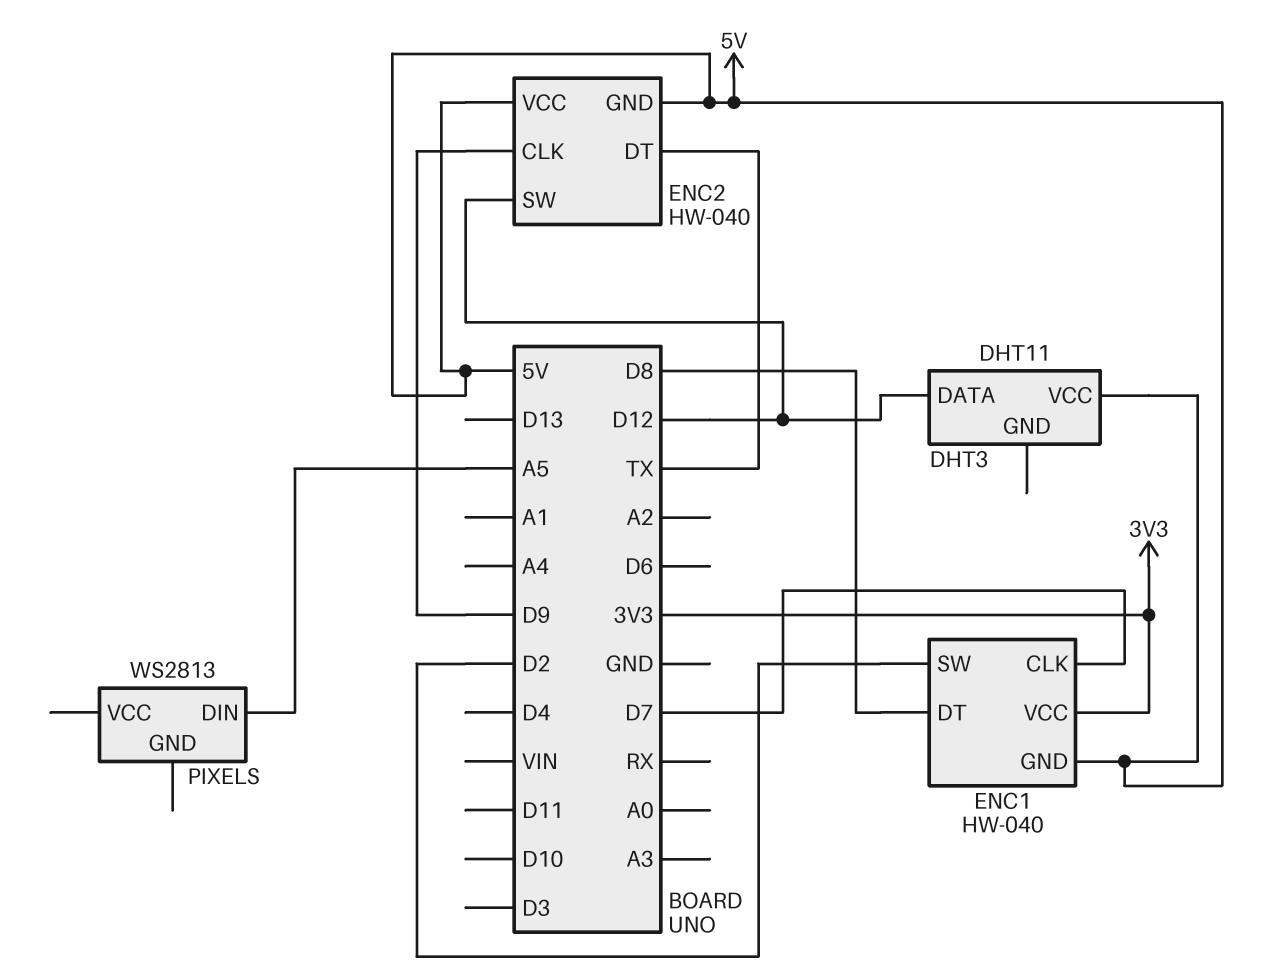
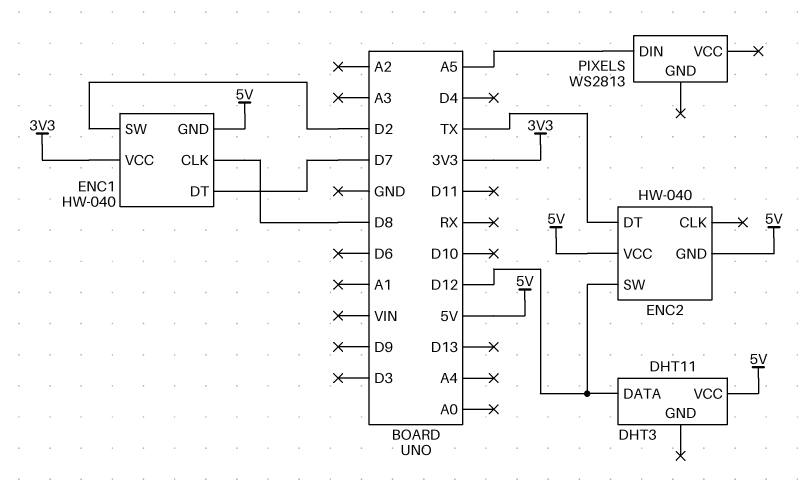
ENC1 pin CLK: D7 -> D8
ENC1 pin DT: D8 -> D7
ENC2 pin CLK: D9 -> none

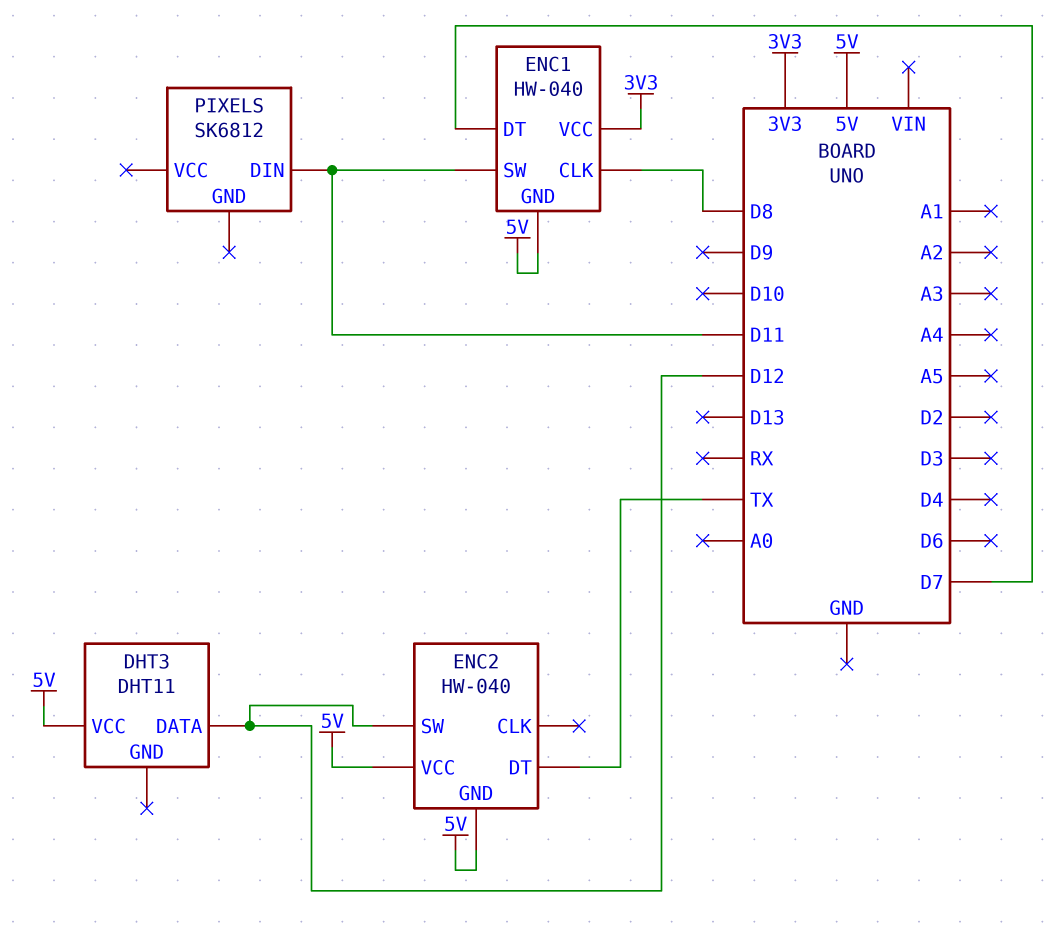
ENC1 pin SW: D2 -> D11
PIXELS: WS2813 -> SK6812
PIXELS pin DIN: A5 -> D11

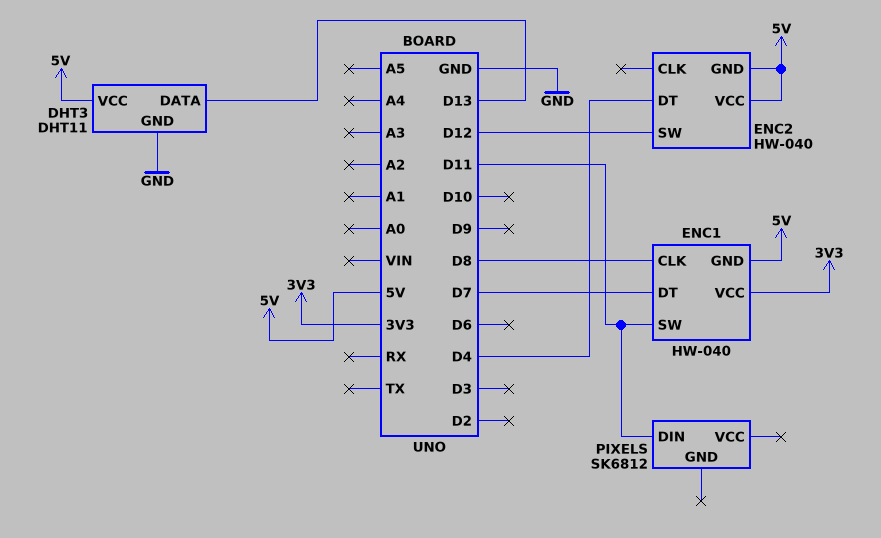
DHT3 pin DATA: D12 -> D13
DHT3 pin GND: none -> GND
ENC2 pin DT: TX -> D4

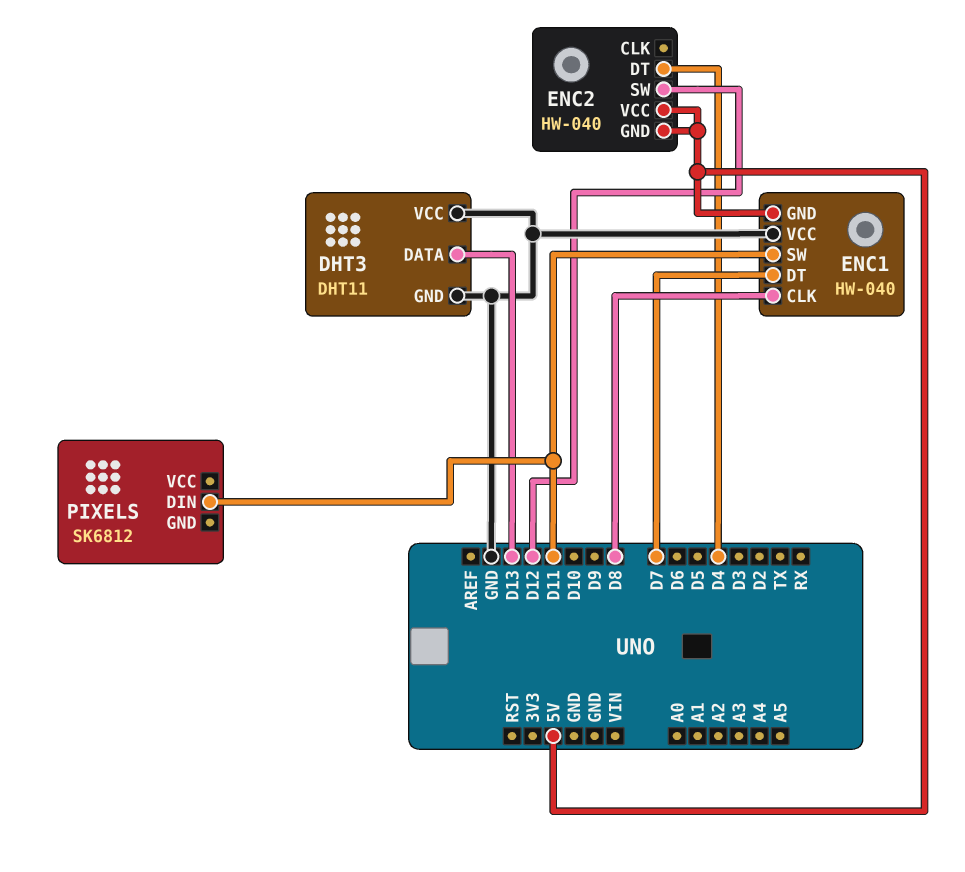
DHT3 pin VCC: 5V -> GND
ENC1 pin VCC: 3V3 -> GND

